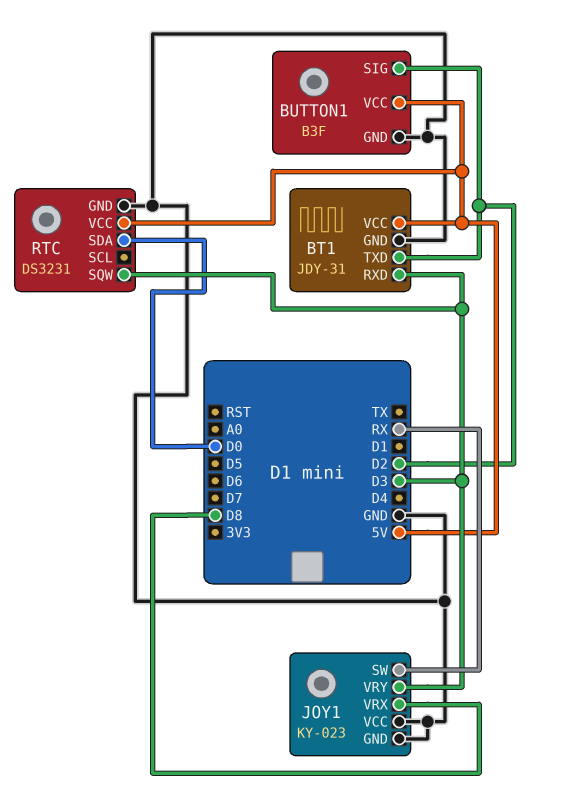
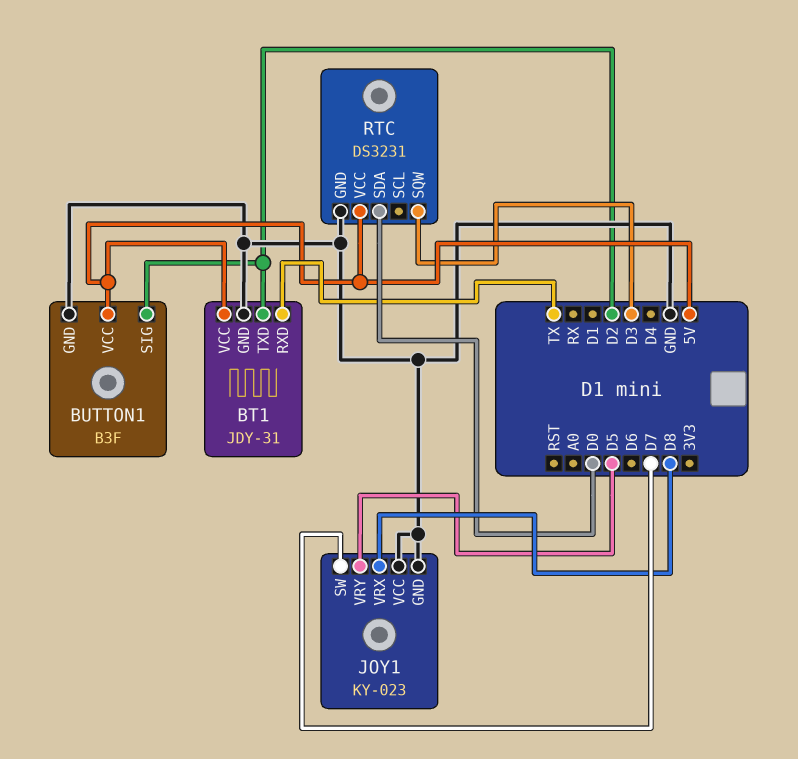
BT1 pin RXD: D3 -> TX
JOY1 pin SW: RX -> D7
JOY1 pin VRY: D3 -> D5

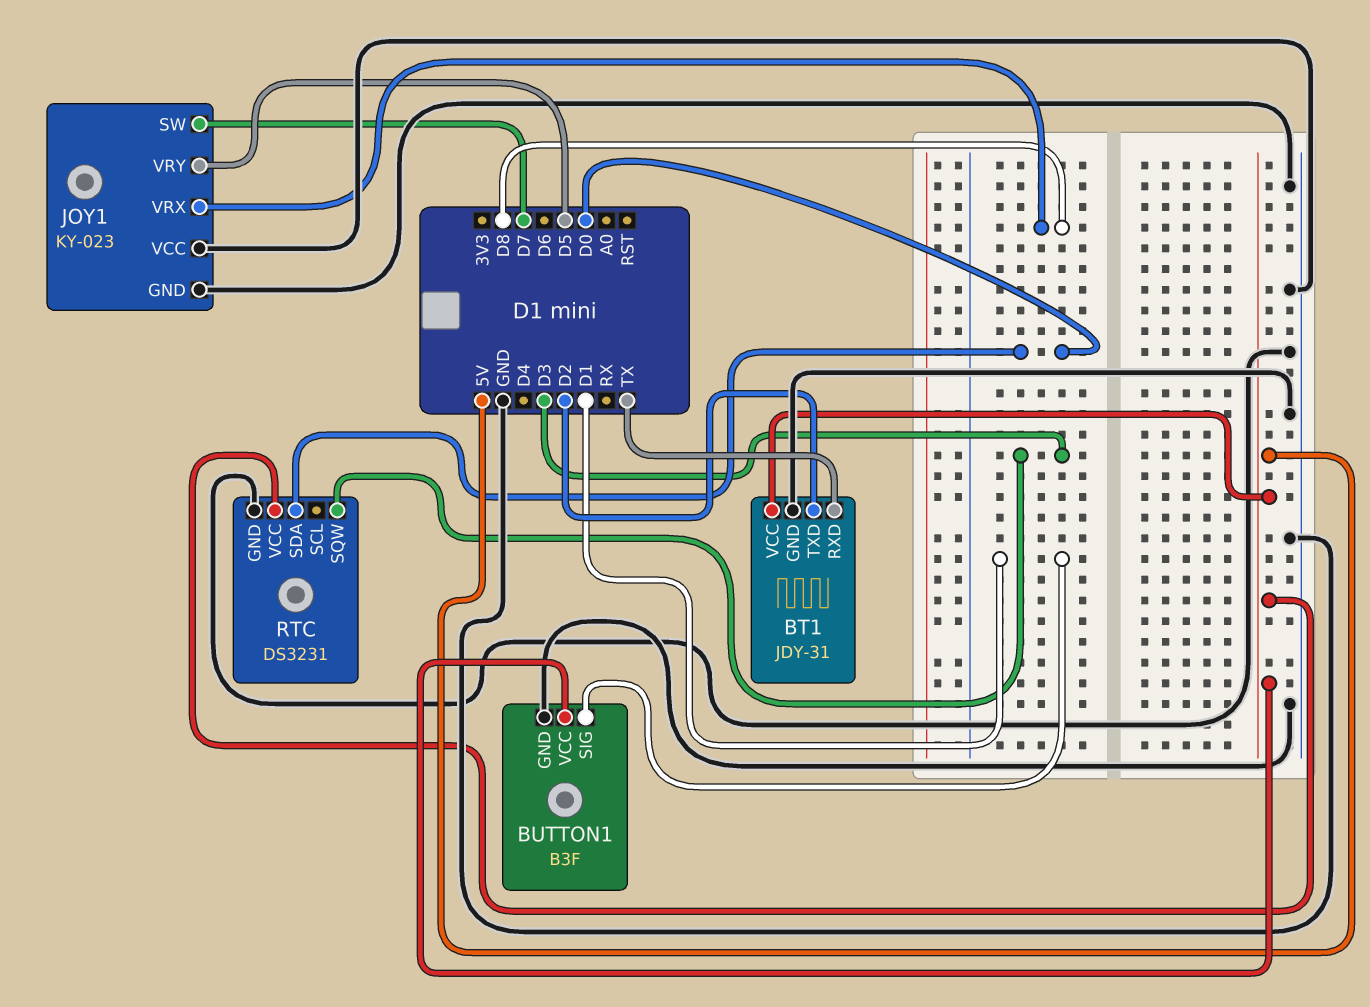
BUTTON1 pin SIG: D2 -> D1

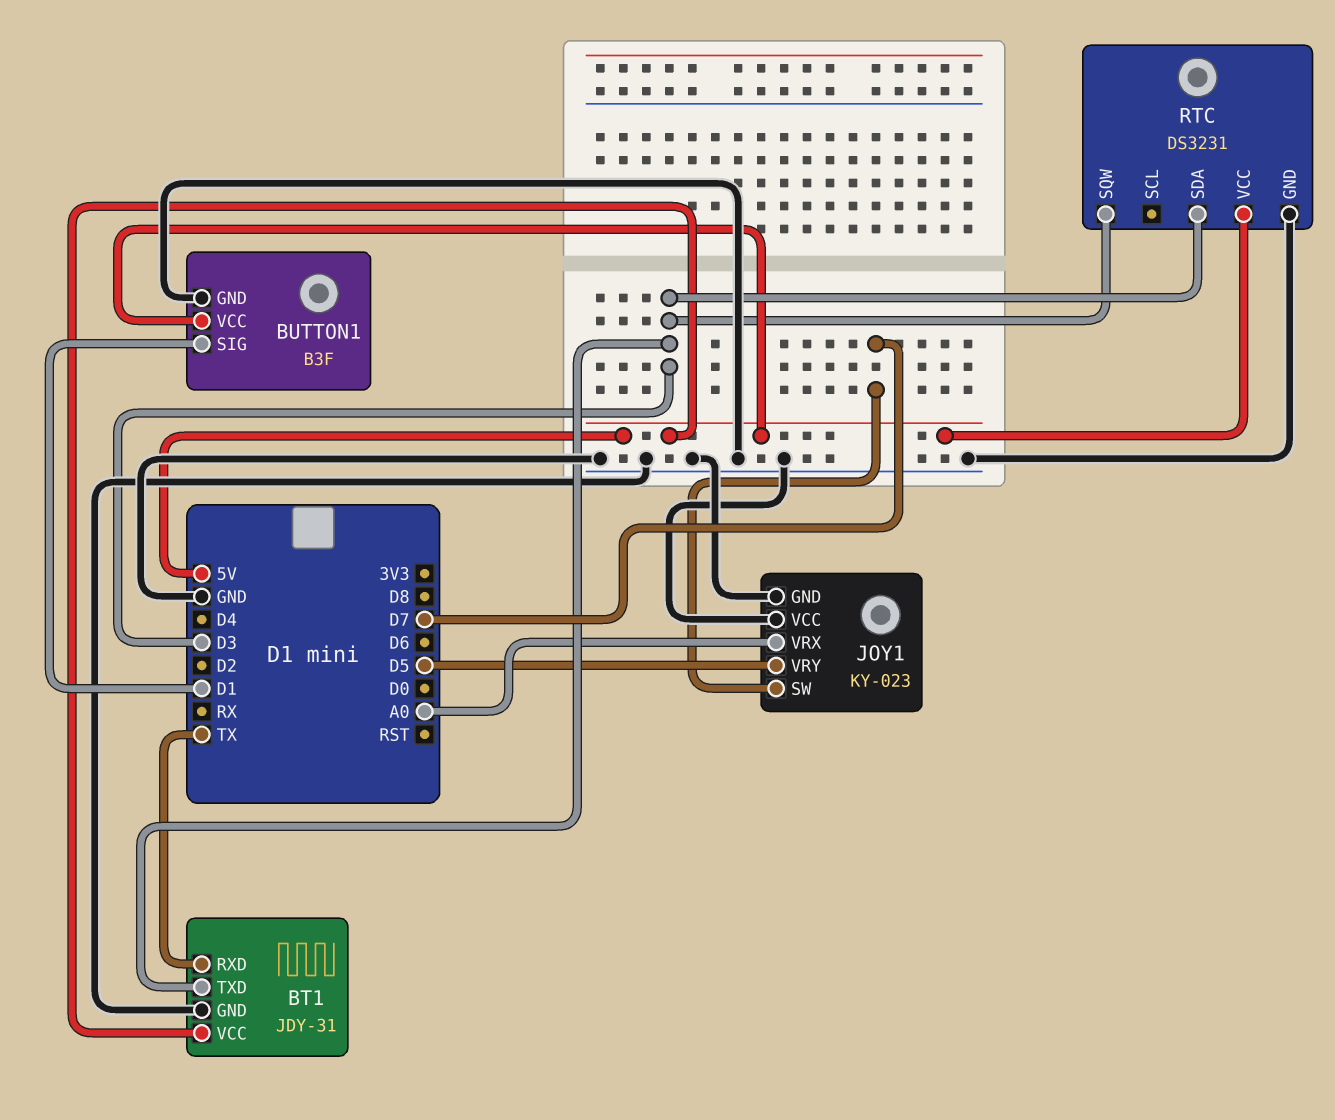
BT1 pin TXD: D2 -> D3
JOY1 pin VRX: D8 -> A0
RTC pin SDA: D0 -> D3

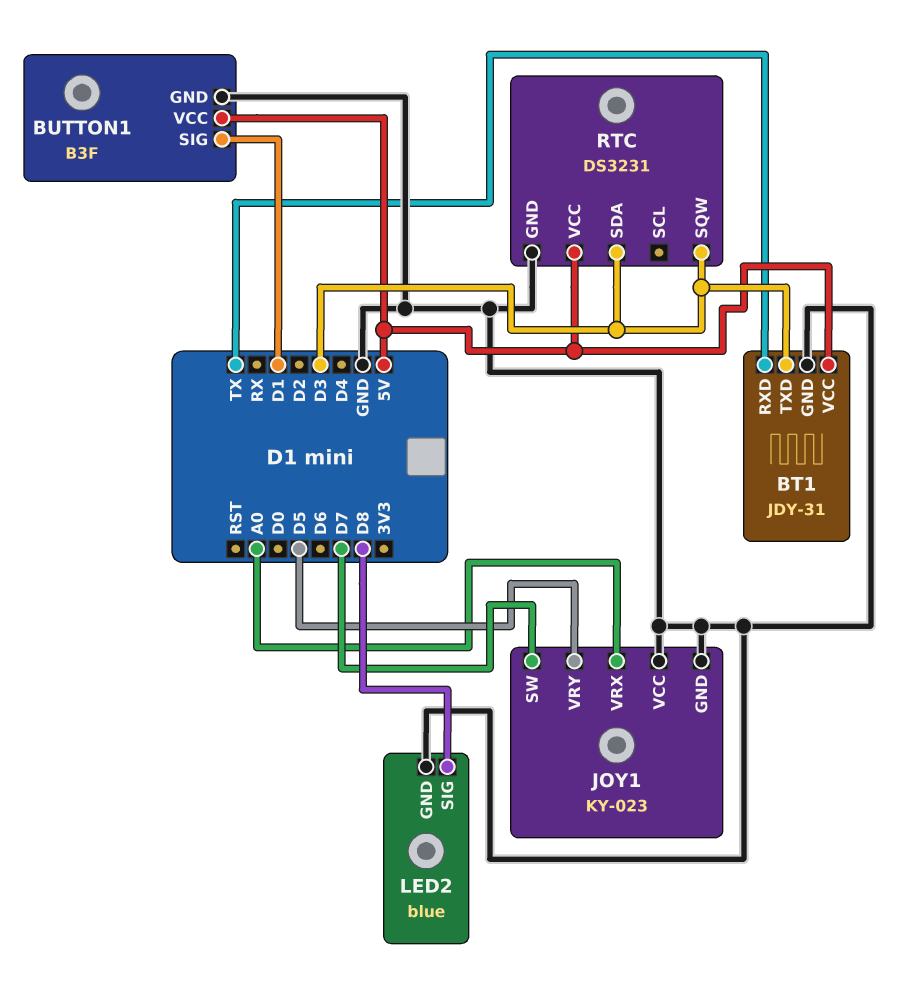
LED2: none -> blue
LED2 pin GND: none -> GND
LED2 pin SIG: none -> D8

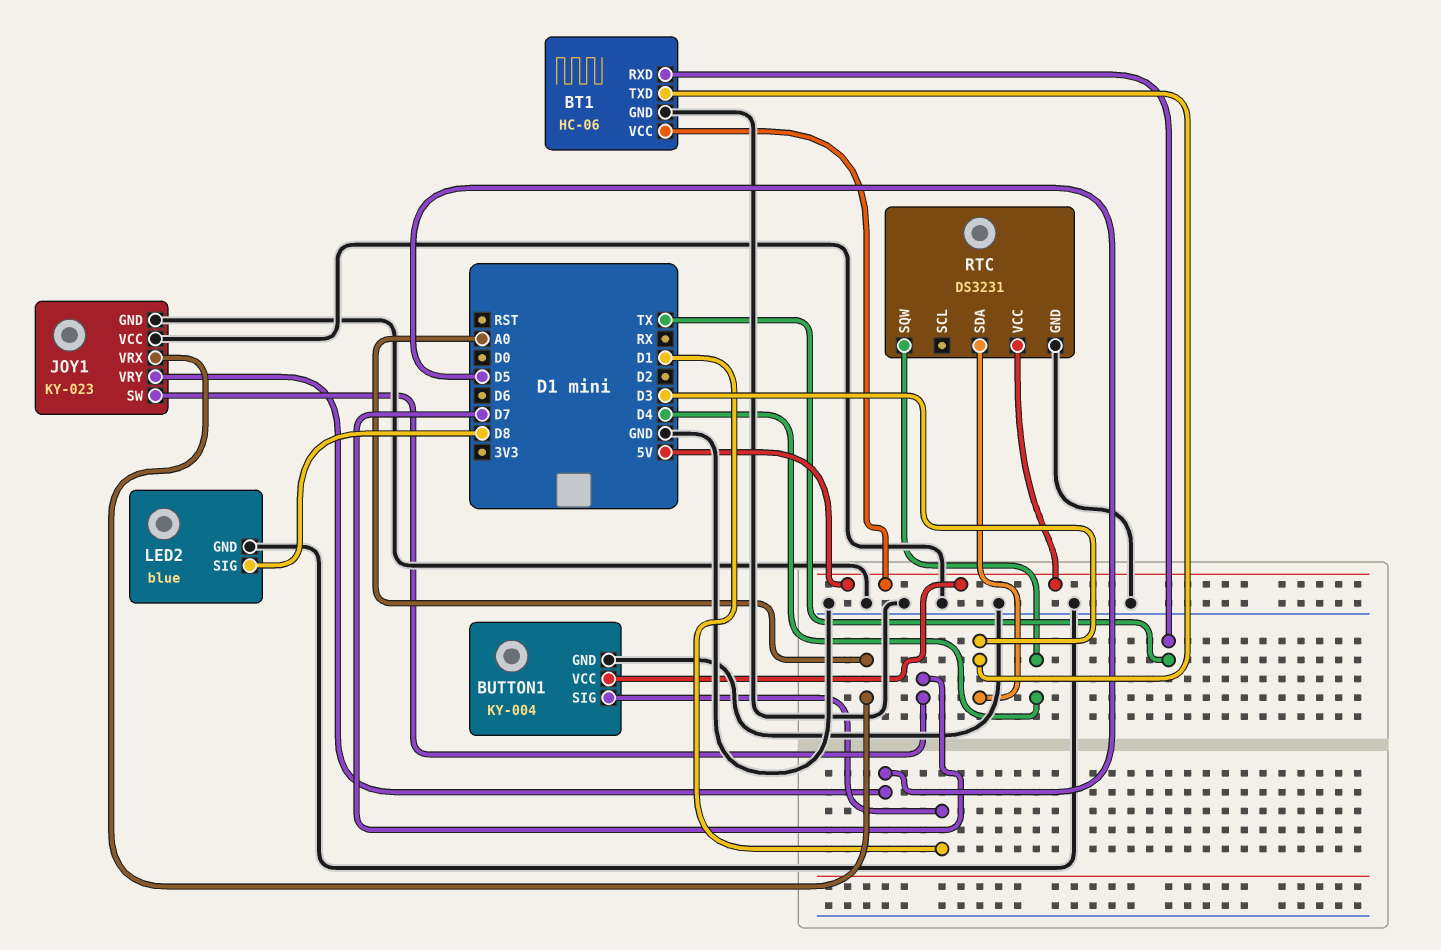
BT1: JDY-31 -> HC-06
BUTTON1: B3F -> KY-004
RTC pin SQW: D3 -> D4

